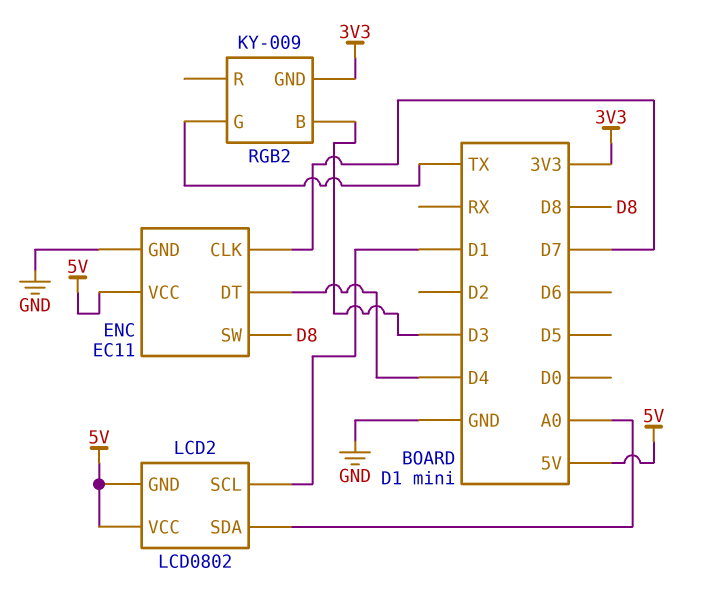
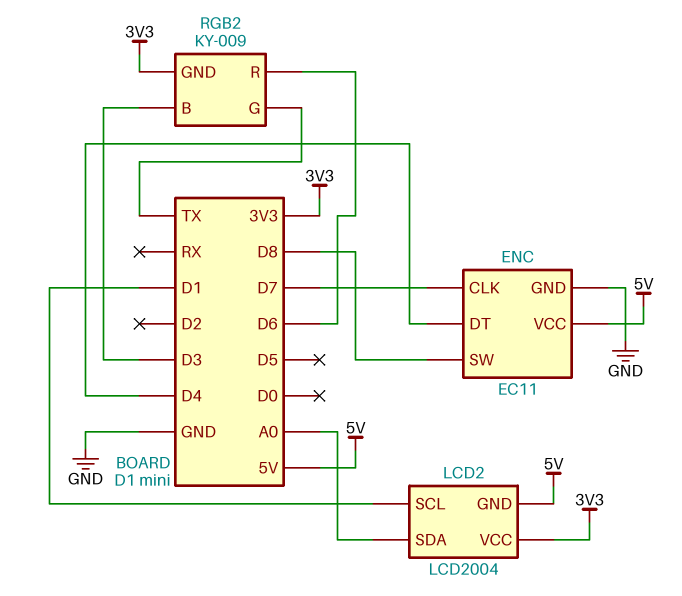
LCD2: LCD0802 -> LCD2004
LCD2 pin VCC: 5V -> 3V3
RGB2 pin R: none -> D6

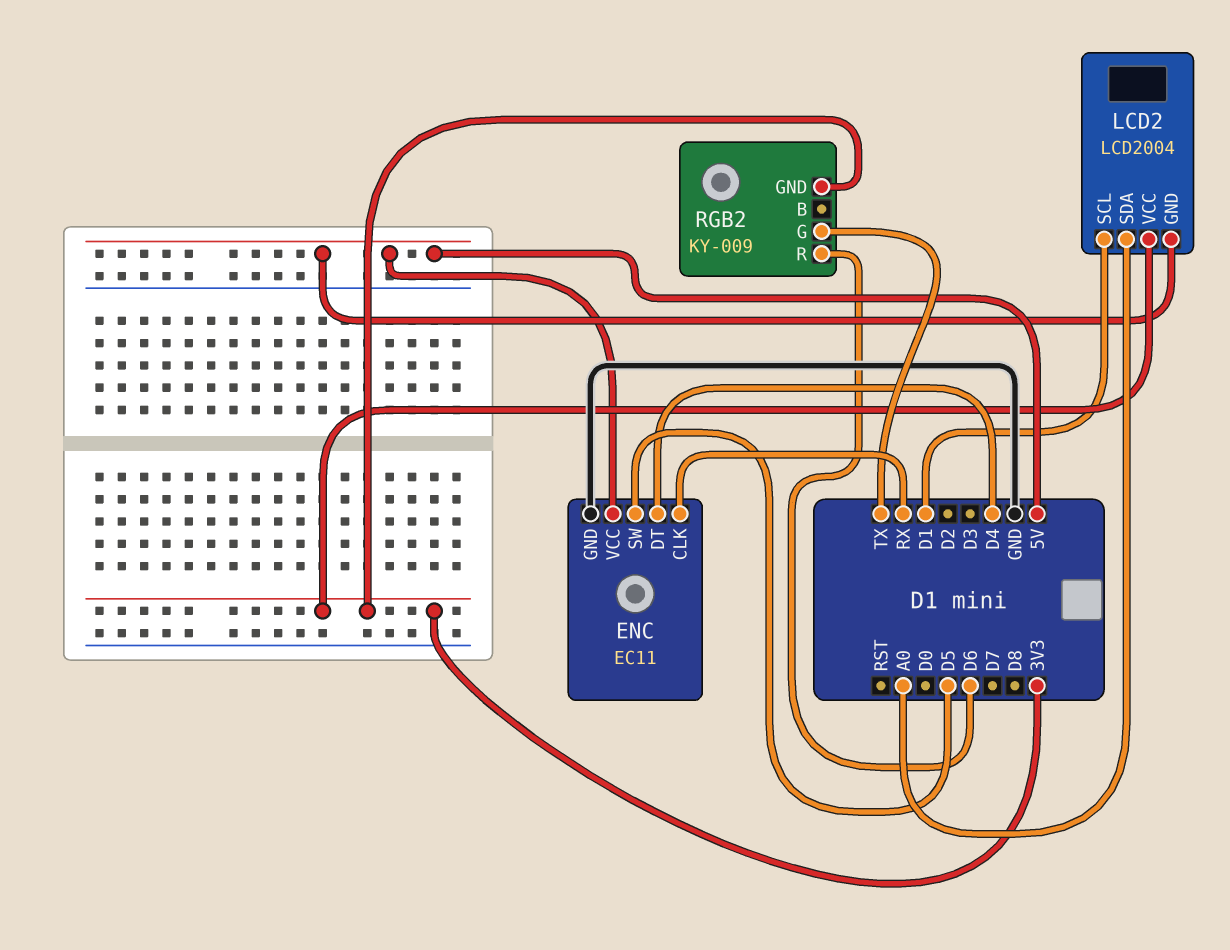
ENC pin CLK: D7 -> RX
ENC pin SW: D8 -> D5
RGB2 pin B: D3 -> none

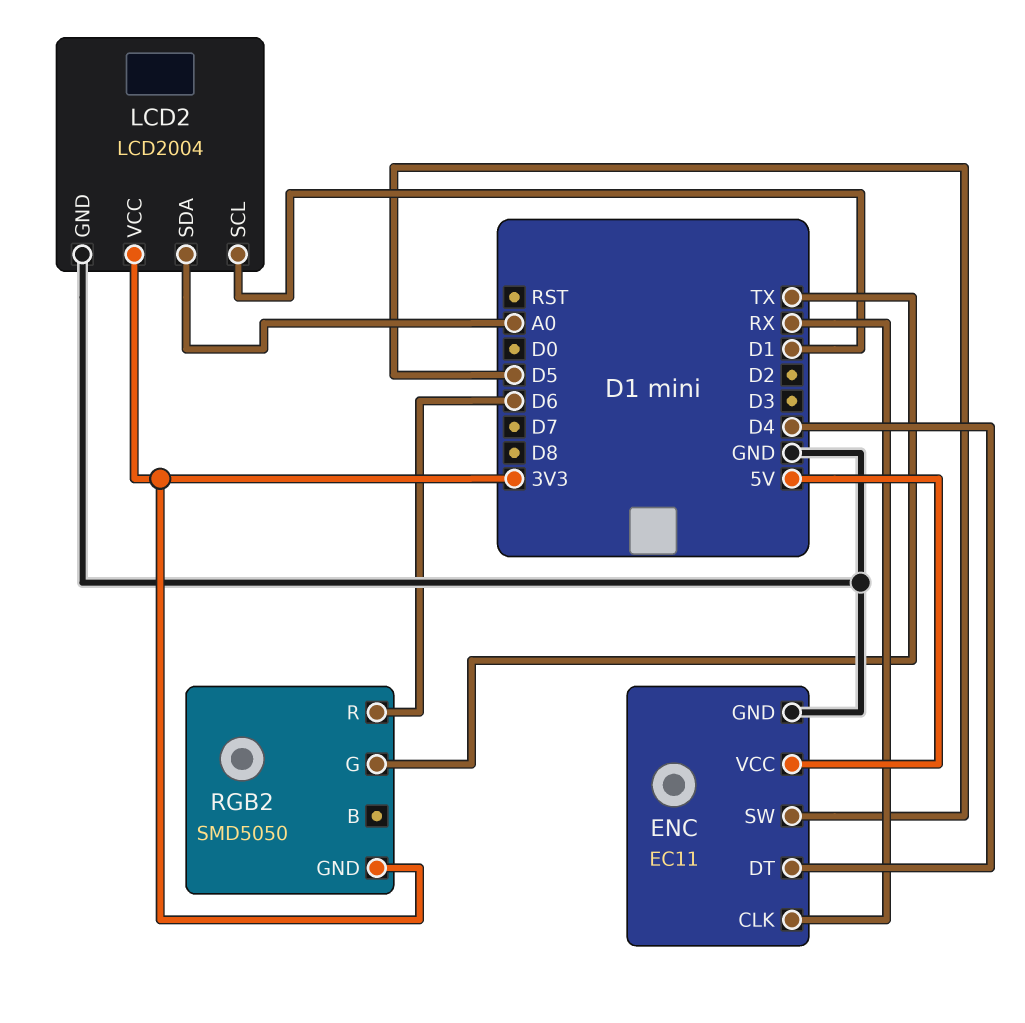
LCD2 pin GND: 5V -> GND
RGB2: KY-009 -> SMD5050

